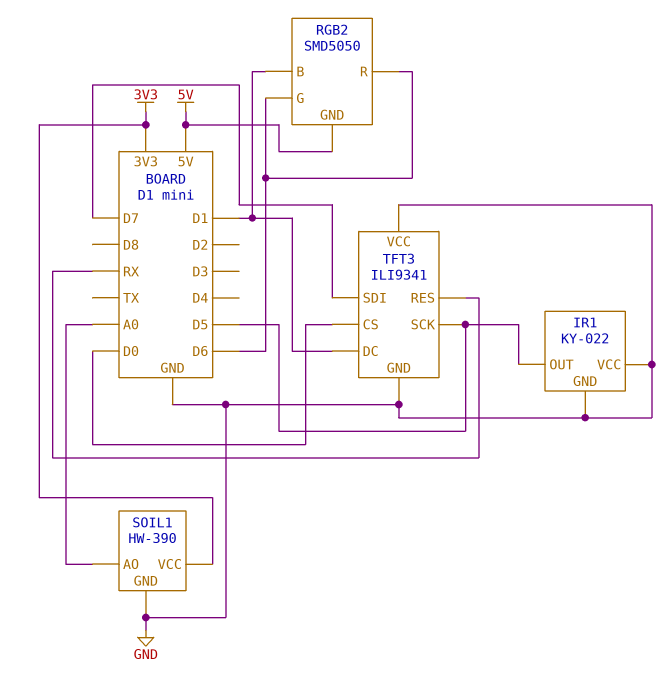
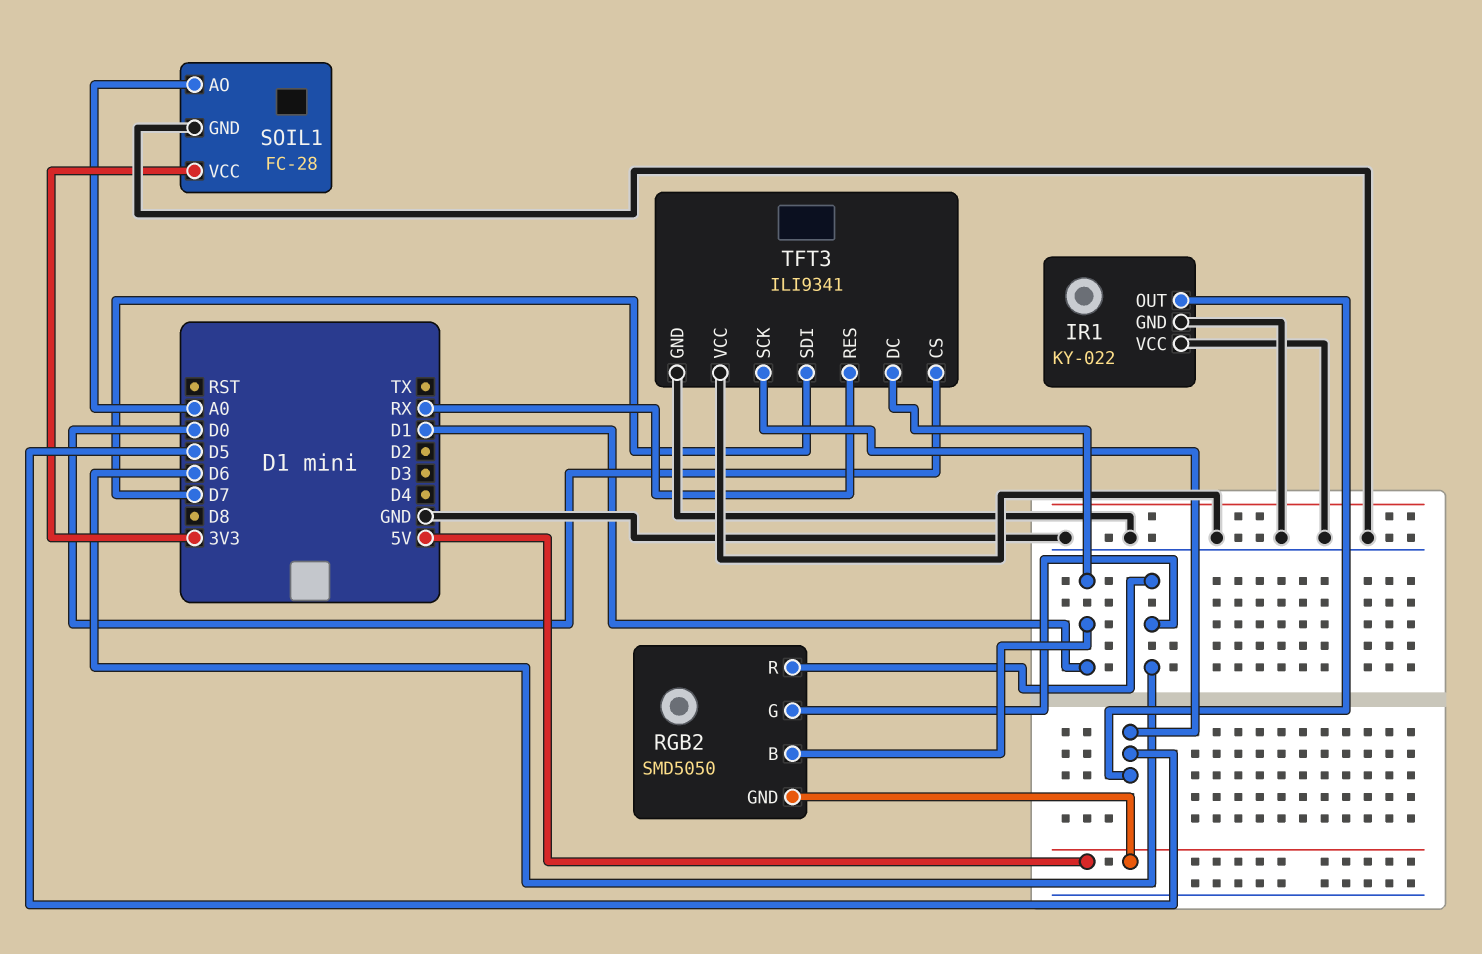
SOIL1: HW-390 -> FC-28

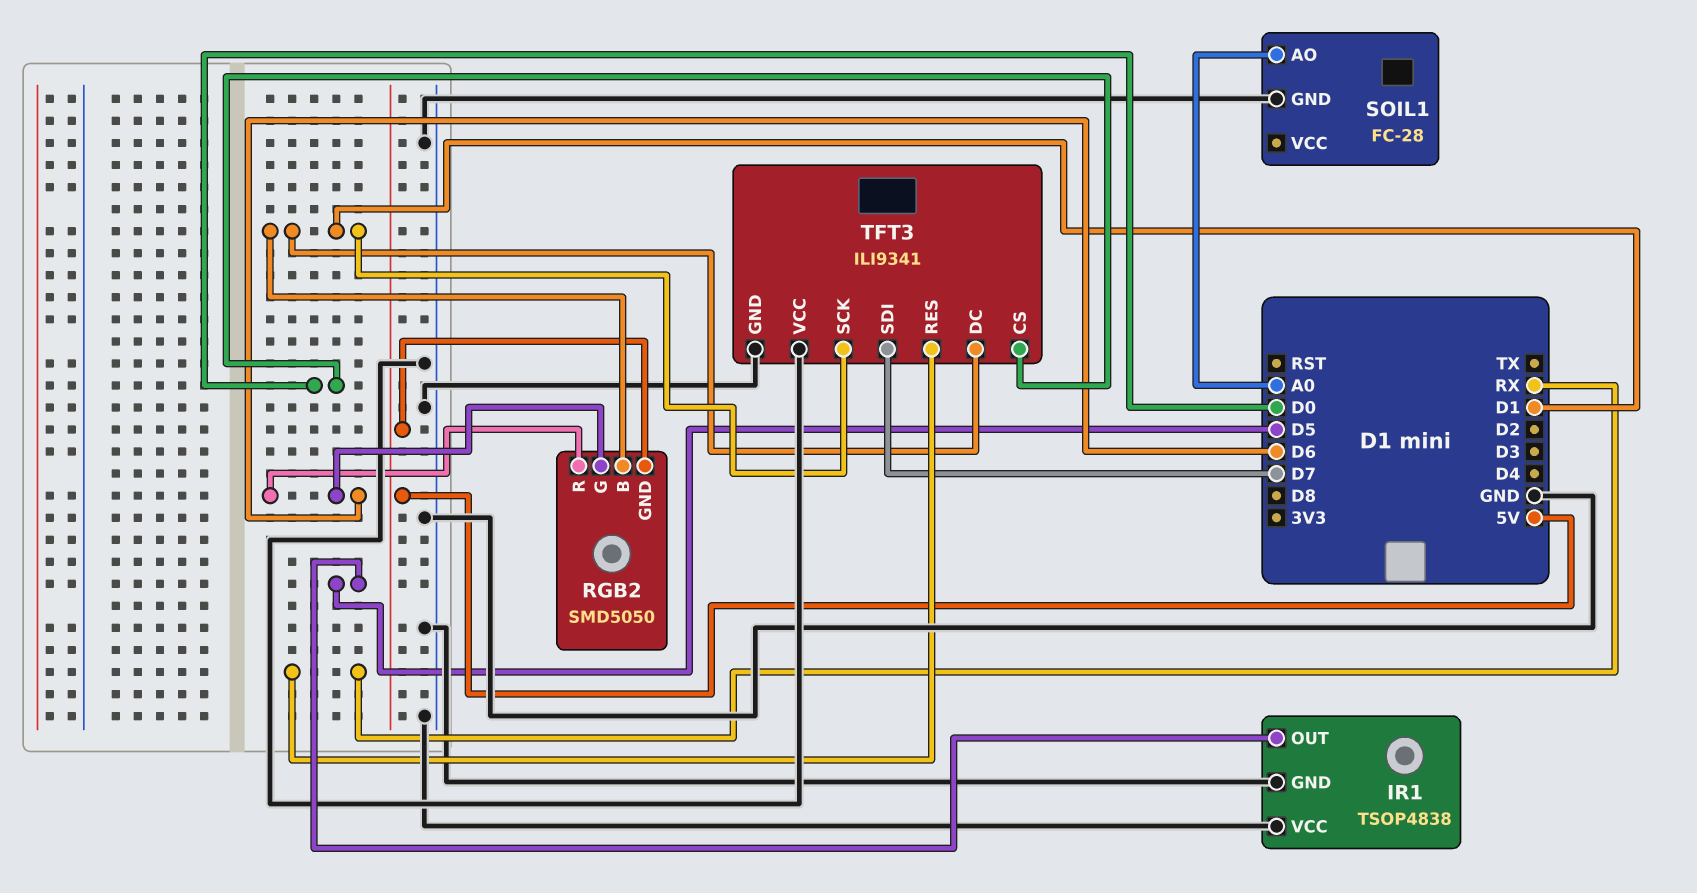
IR1: KY-022 -> TSOP4838
SOIL1 pin VCC: 3V3 -> none
TFT3 pin SCK: D5 -> D1

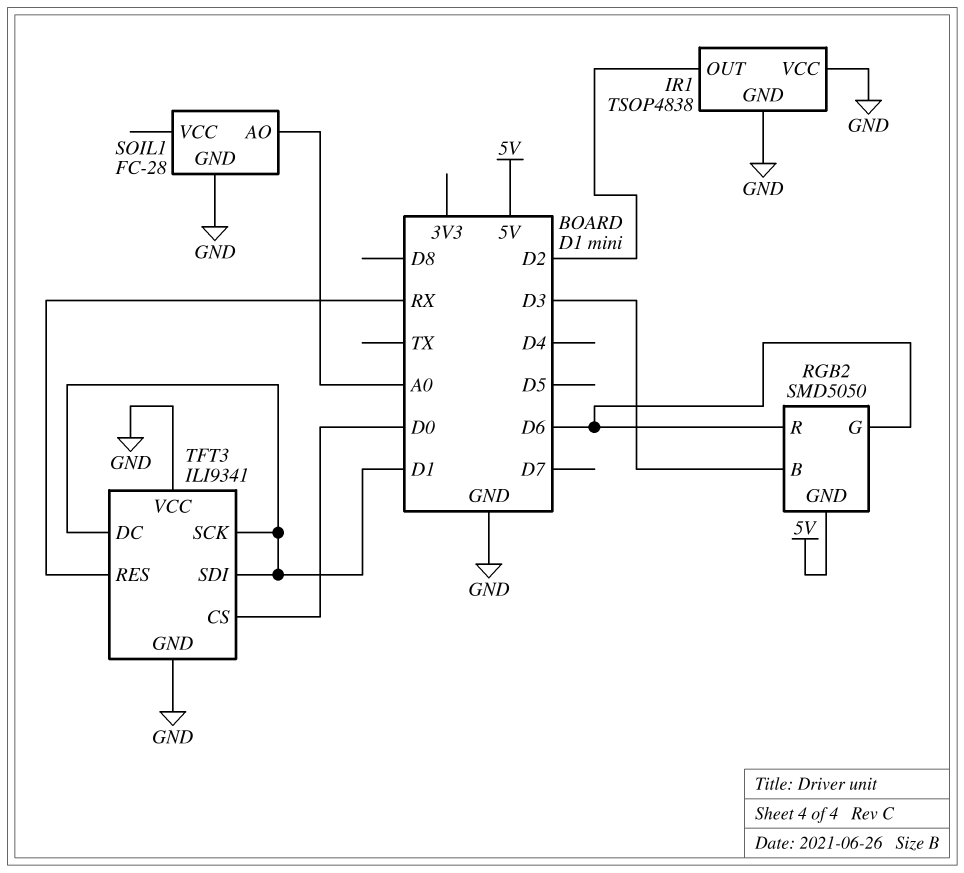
IR1 pin OUT: D5 -> D2
RGB2 pin B: D1 -> D3
TFT3 pin SDI: D7 -> D1

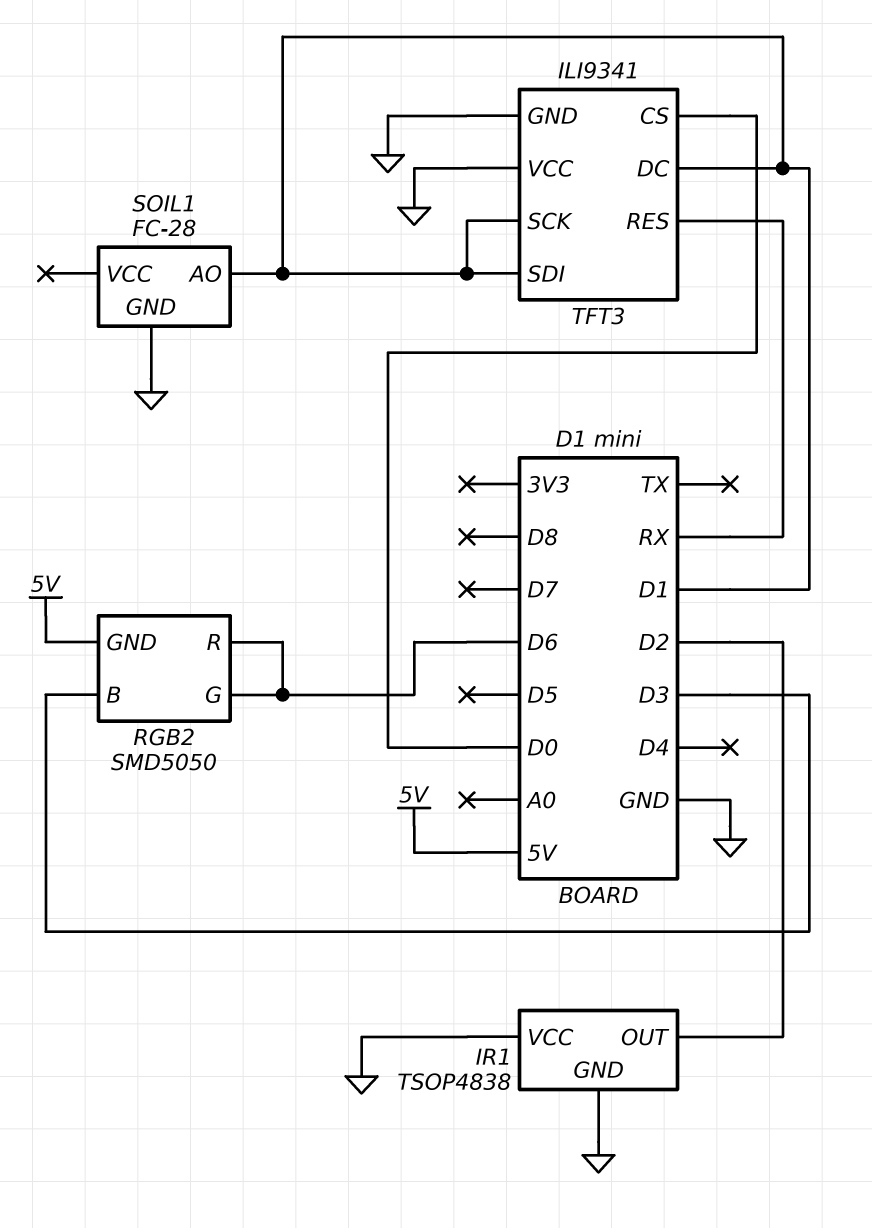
SOIL1 pin AO: A0 -> D1

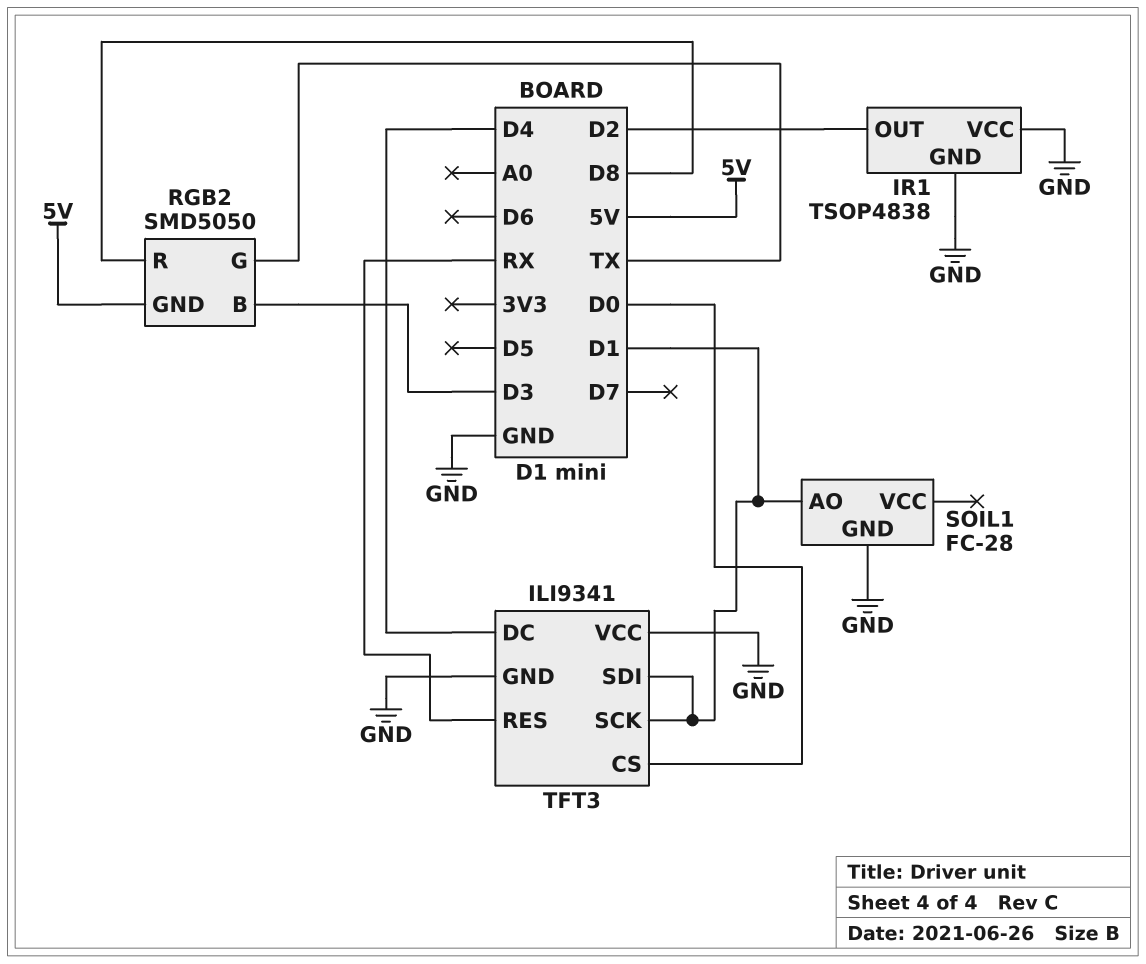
RGB2 pin G: D6 -> TX
RGB2 pin R: D6 -> D8
TFT3 pin DC: D1 -> D4

